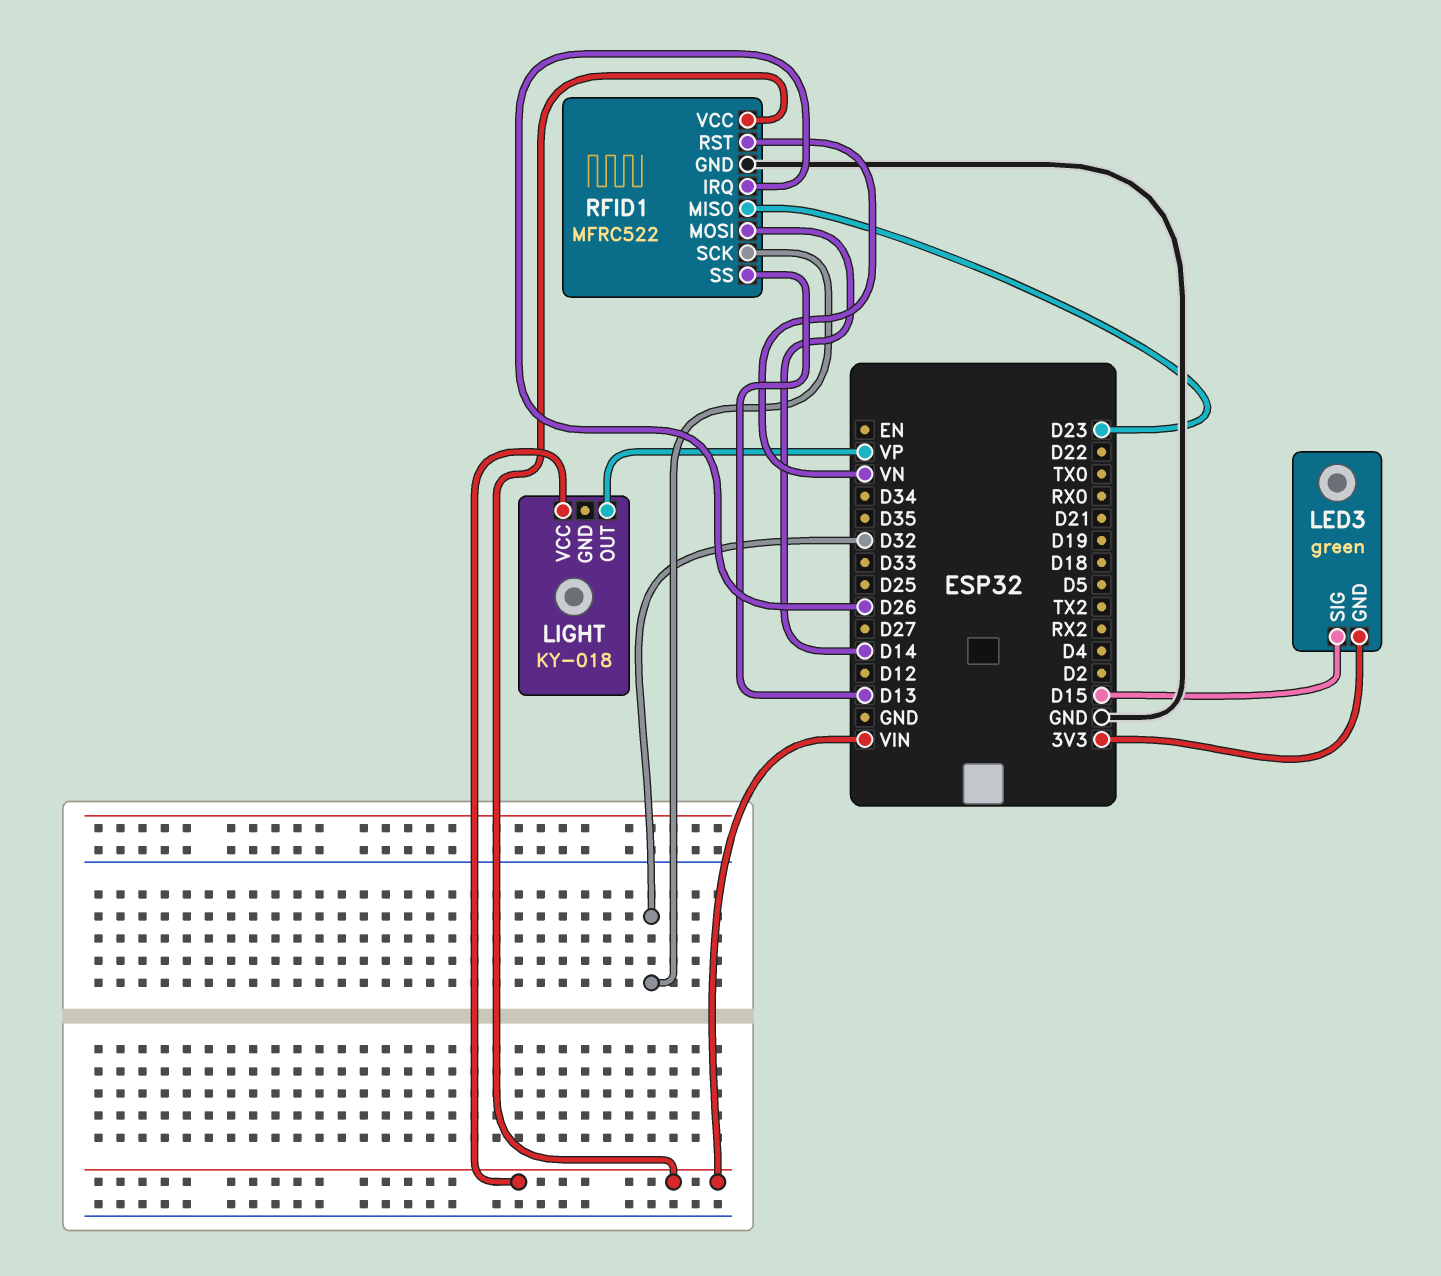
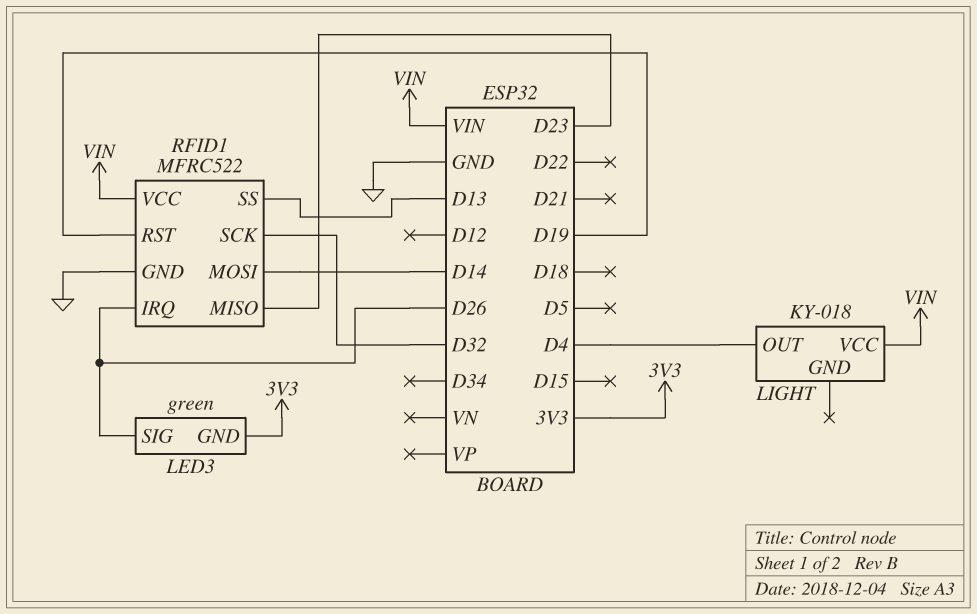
LED3 pin SIG: D15 -> D26
LIGHT pin OUT: VP -> D4
RFID1 pin RST: VN -> D19

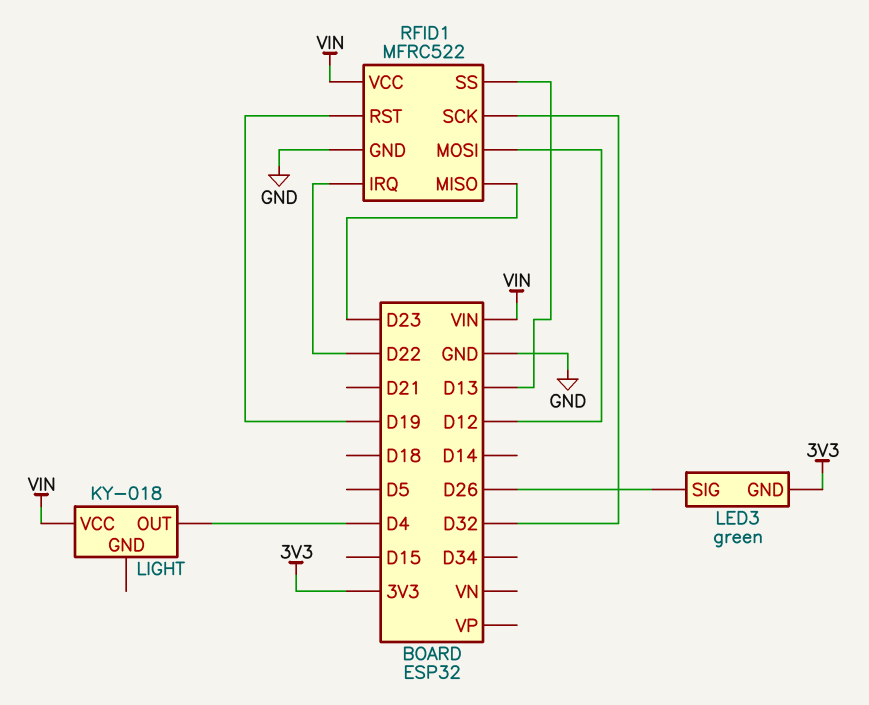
RFID1 pin IRQ: D26 -> D22
RFID1 pin MOSI: D14 -> D12

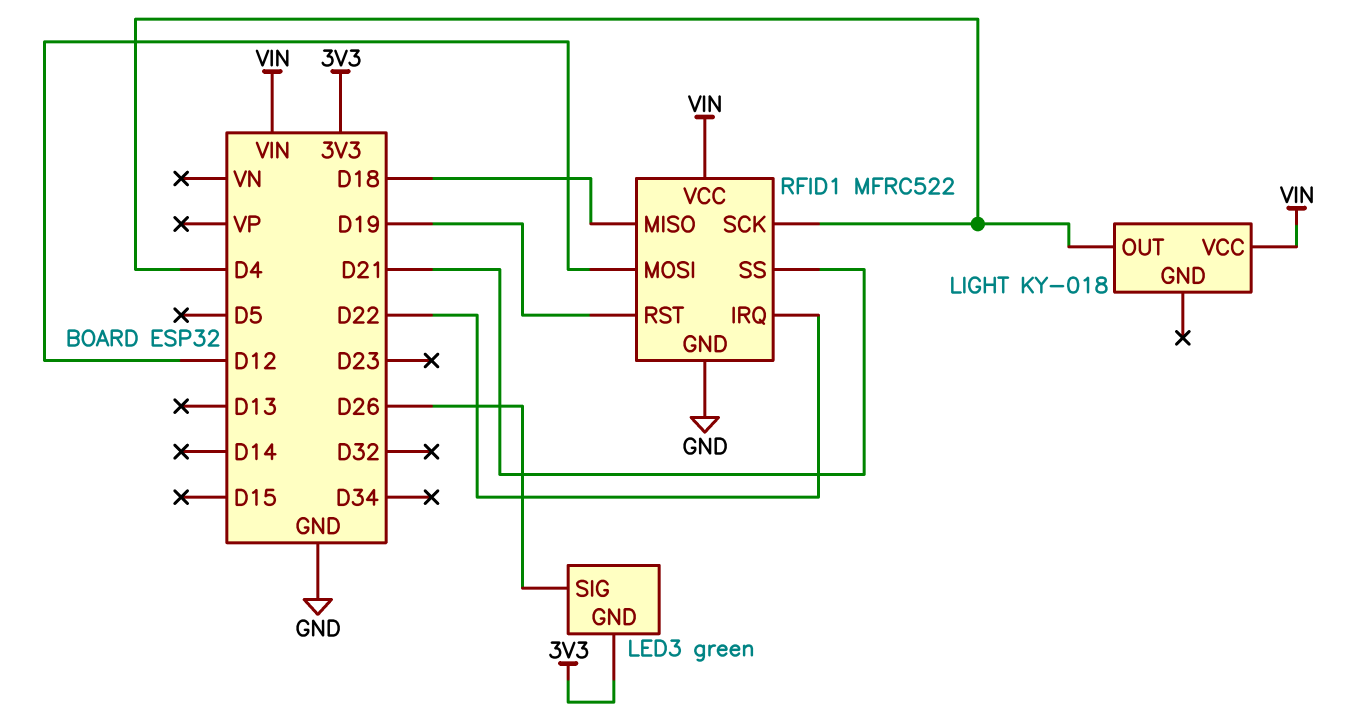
RFID1 pin MISO: D23 -> D18
RFID1 pin SCK: D32 -> D4
RFID1 pin SS: D13 -> D21

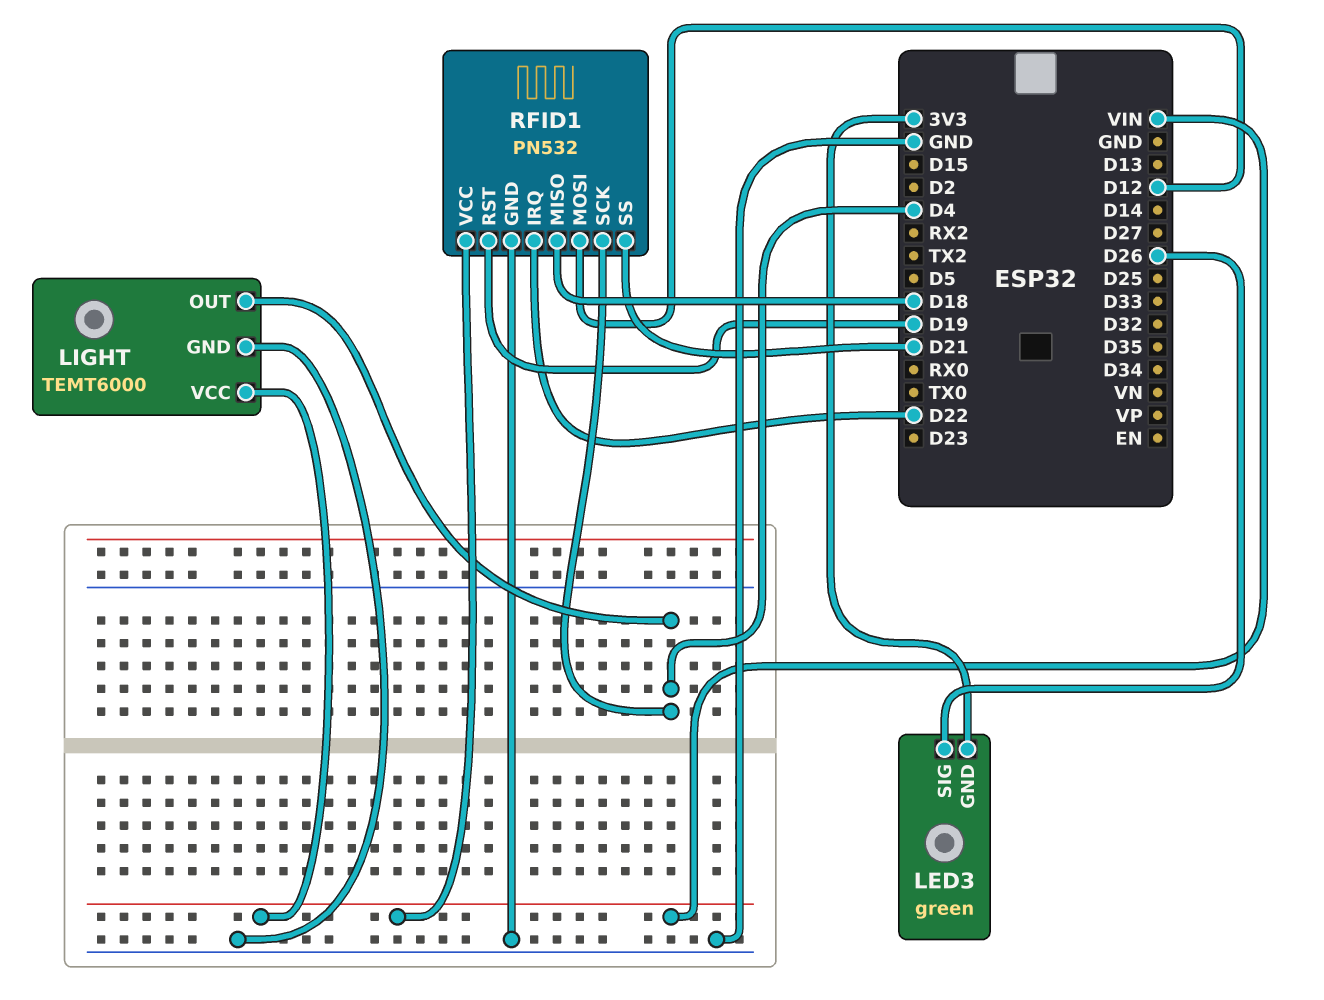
LIGHT: KY-018 -> TEMT6000
LIGHT pin GND: none -> GND
RFID1: MFRC522 -> PN532

